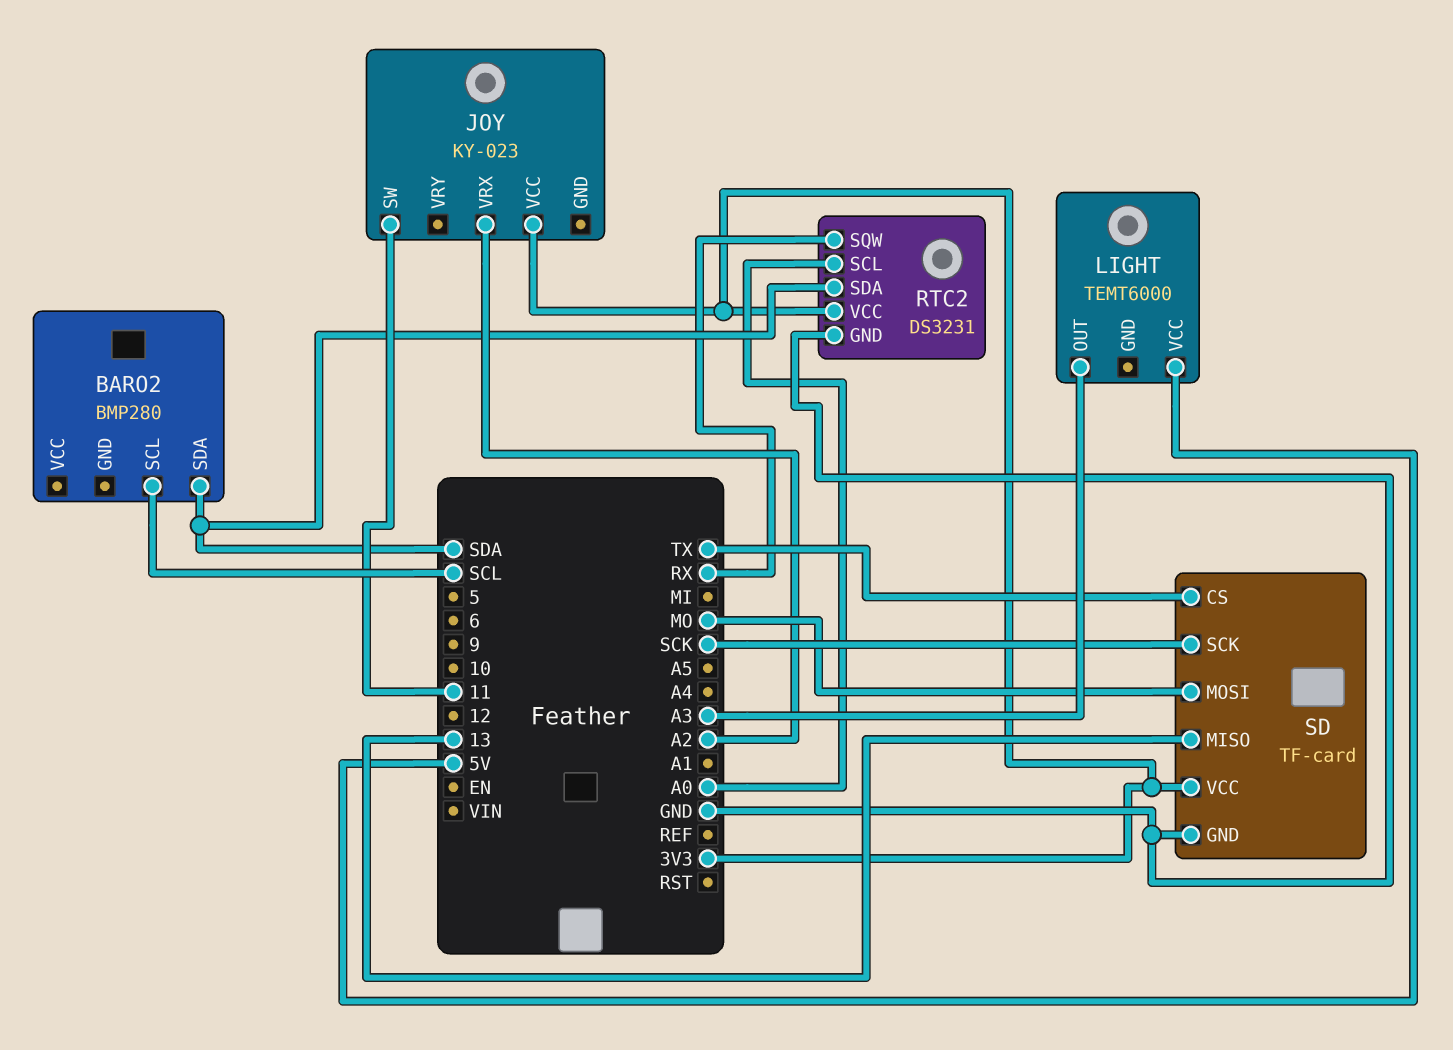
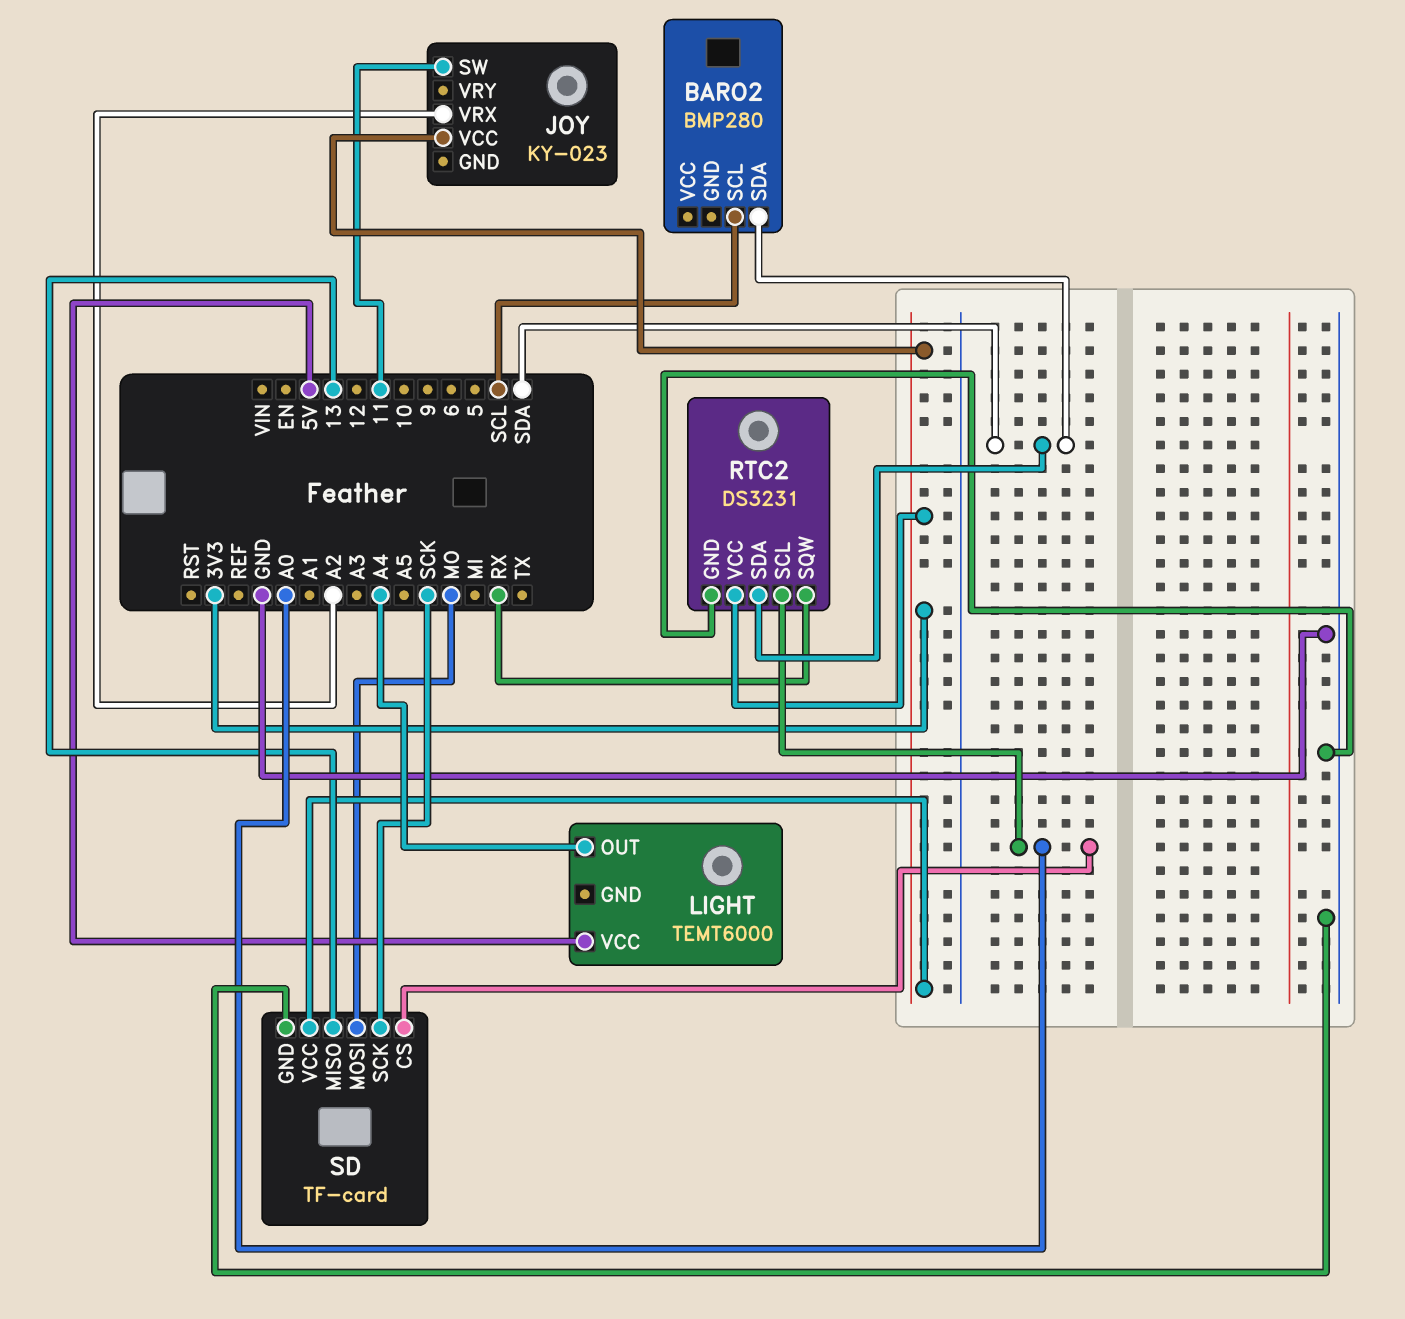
LIGHT pin OUT: A3 -> A4
SD pin CS: TX -> A0

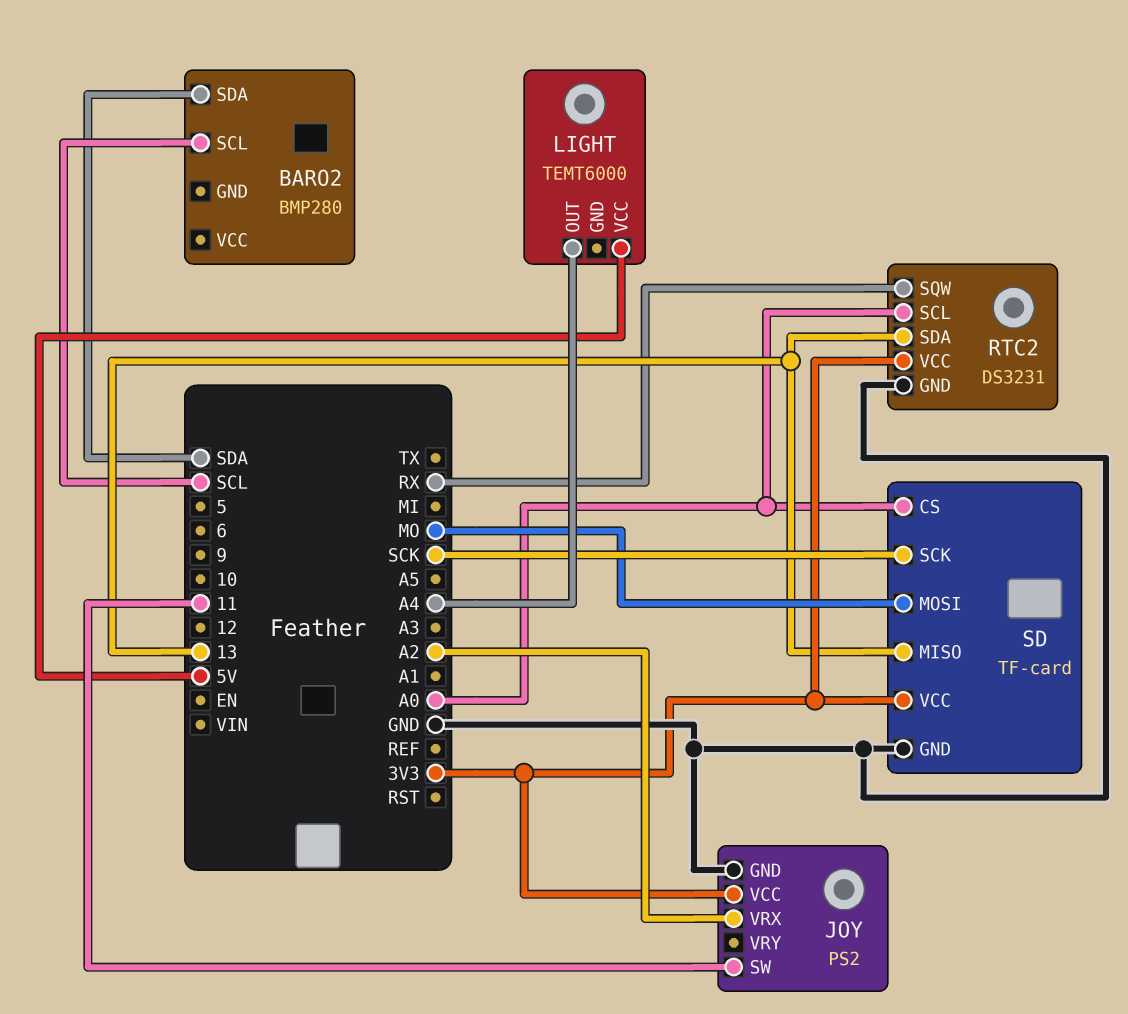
JOY: KY-023 -> PS2
JOY pin GND: none -> GND
RTC2 pin SDA: SDA -> 13

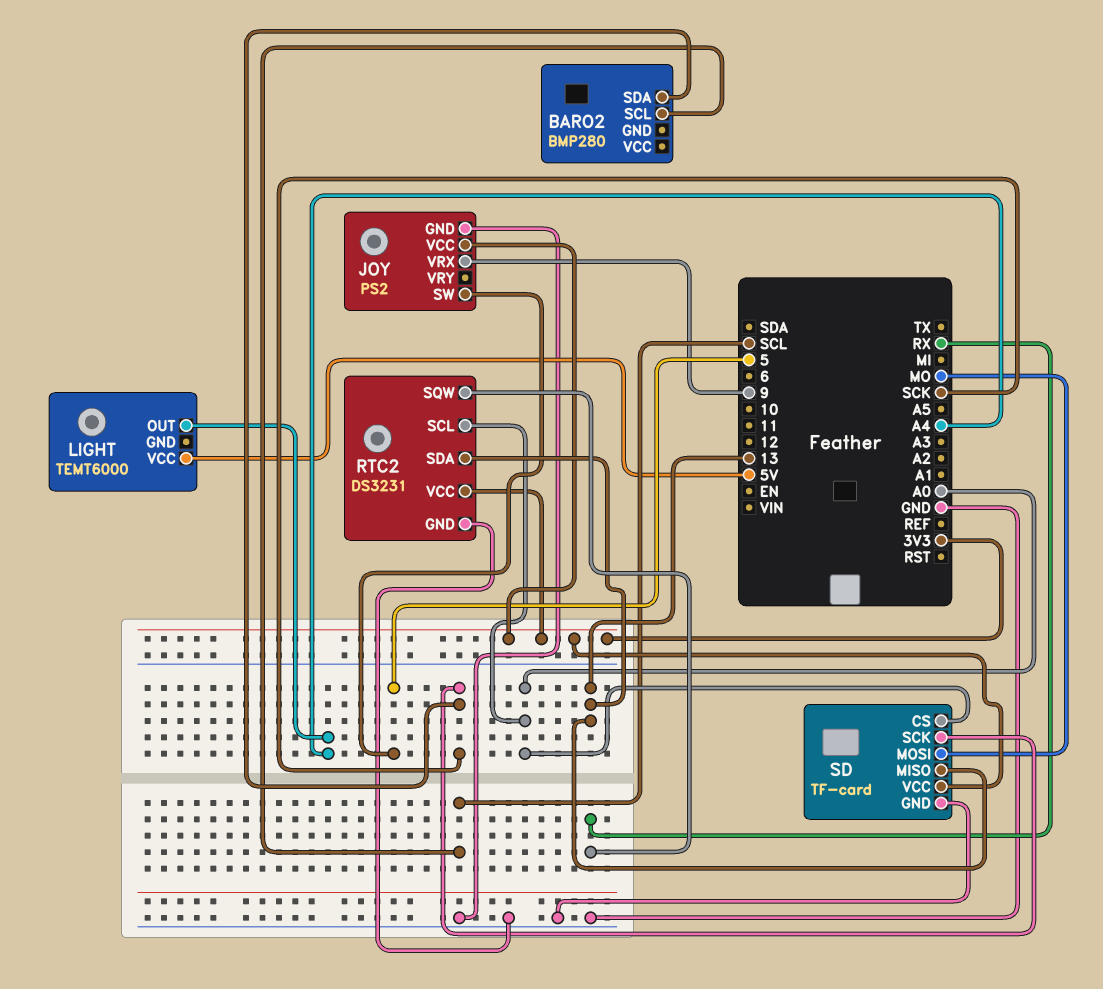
BARO2 pin SDA: SDA -> SCK
JOY pin SW: 11 -> 5
JOY pin VRX: A2 -> 9

